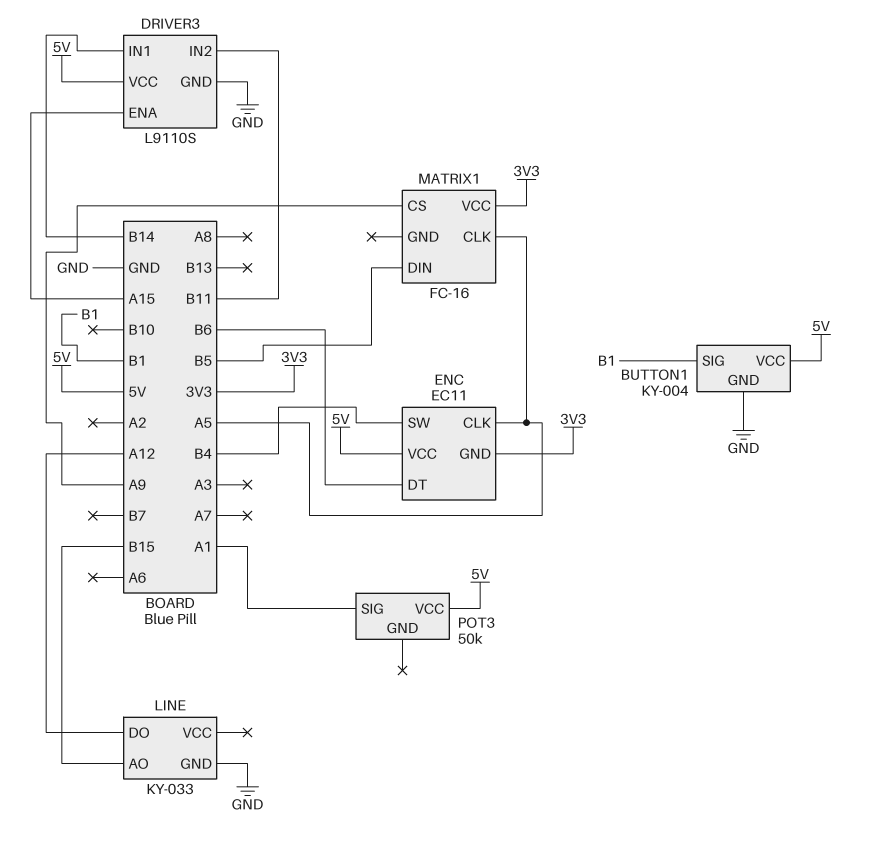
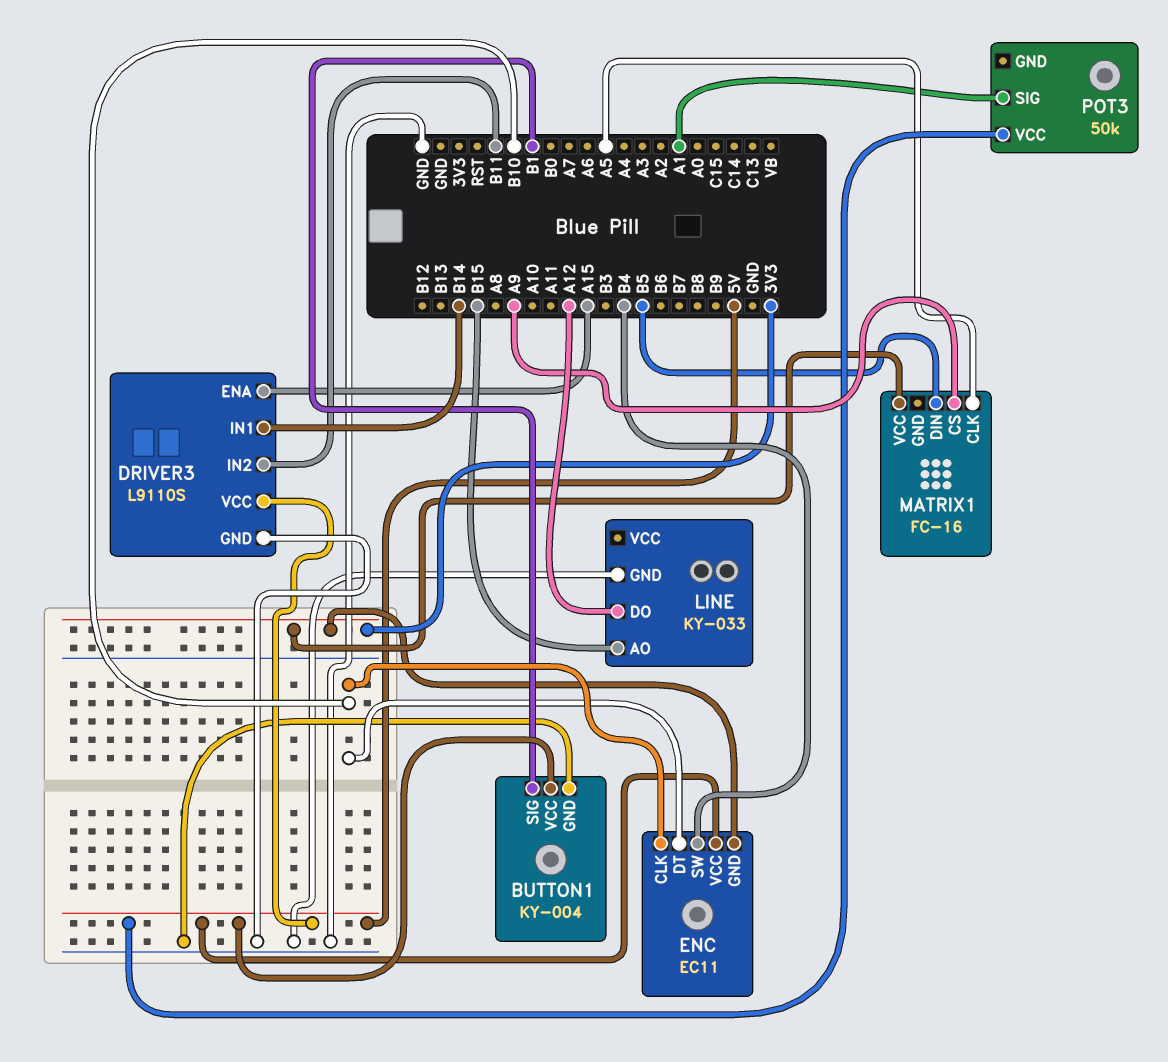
ENC pin CLK: A5 -> B10
ENC pin DT: B6 -> B10

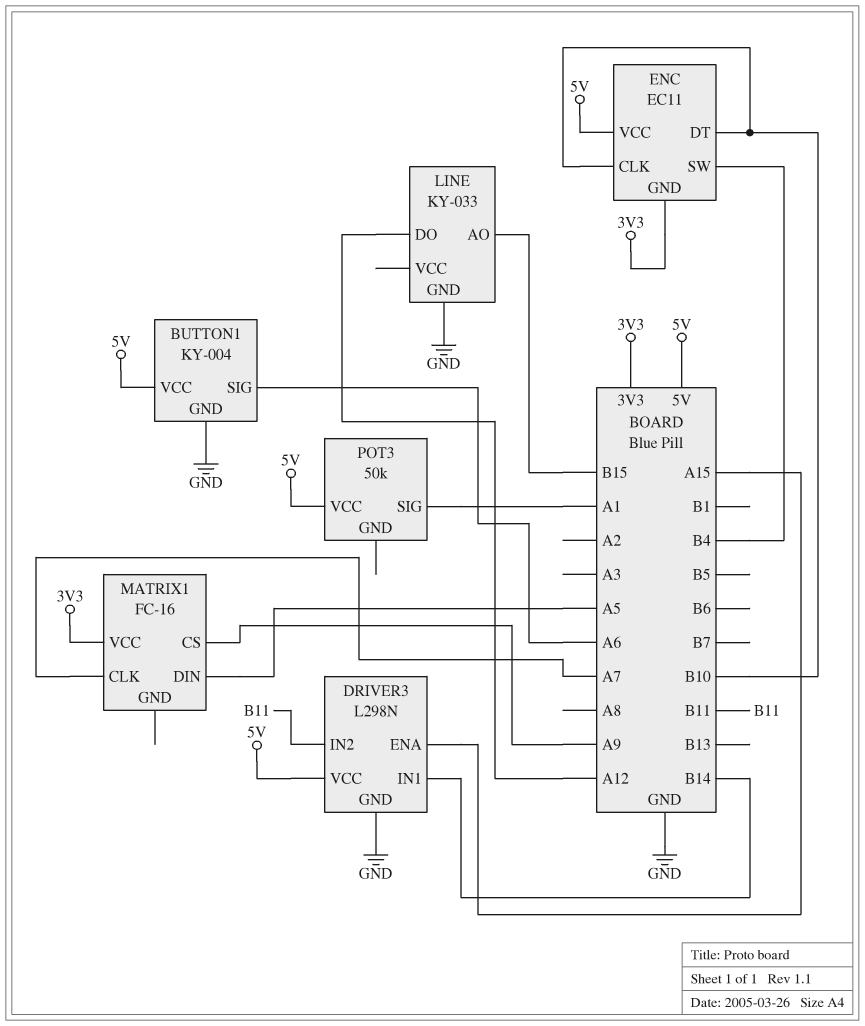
BUTTON1 pin SIG: B1 -> A6
DRIVER3: L9110S -> L298N
MATRIX1 pin CLK: A5 -> A7
MATRIX1 pin DIN: B5 -> A5

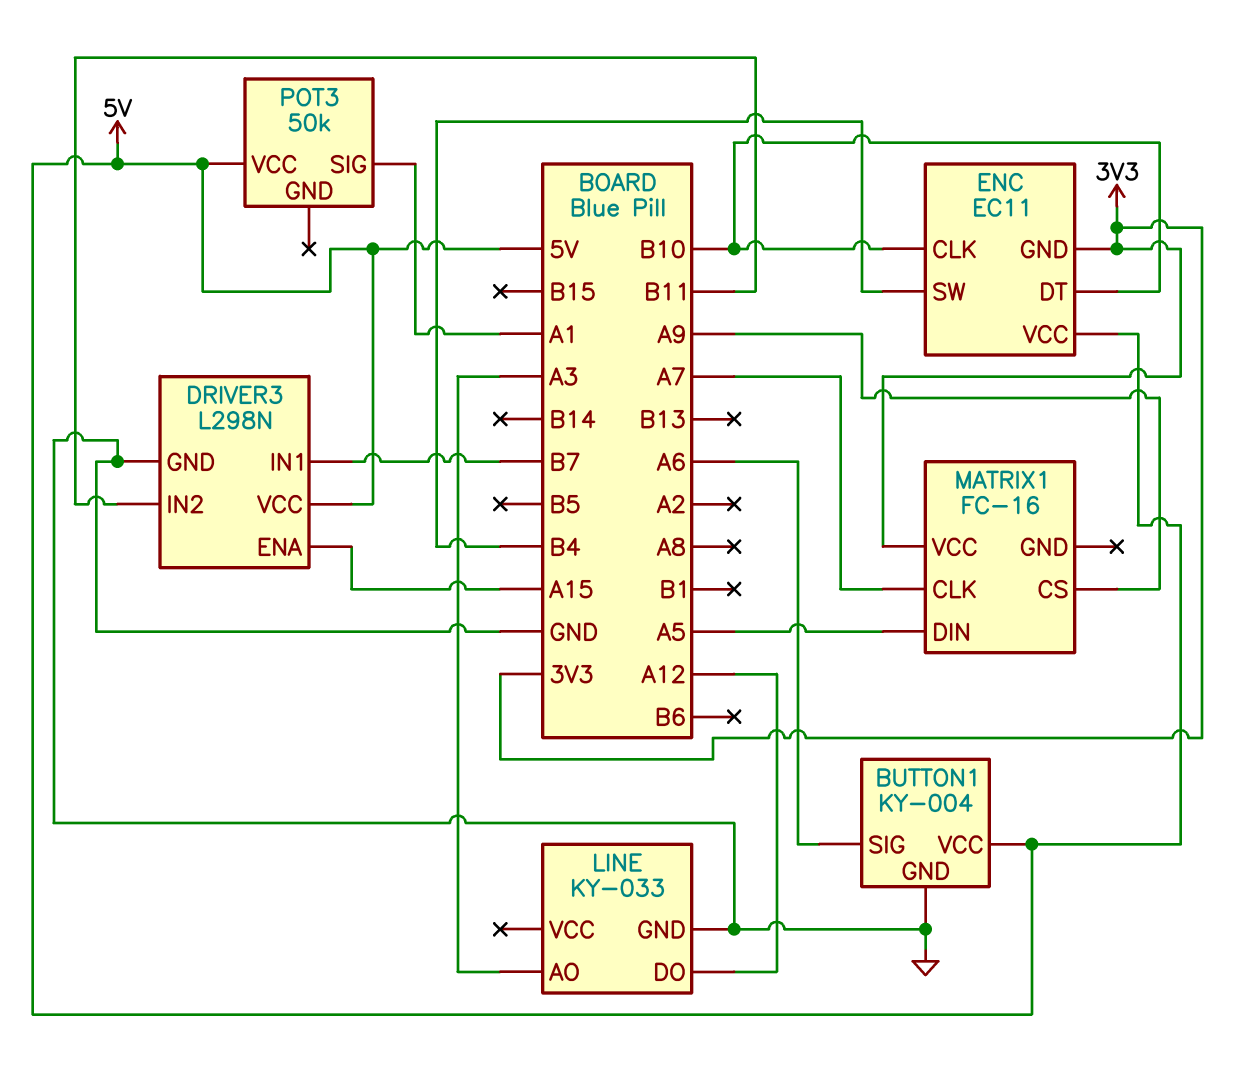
DRIVER3 pin IN1: B14 -> B7
LINE pin AO: B15 -> A3

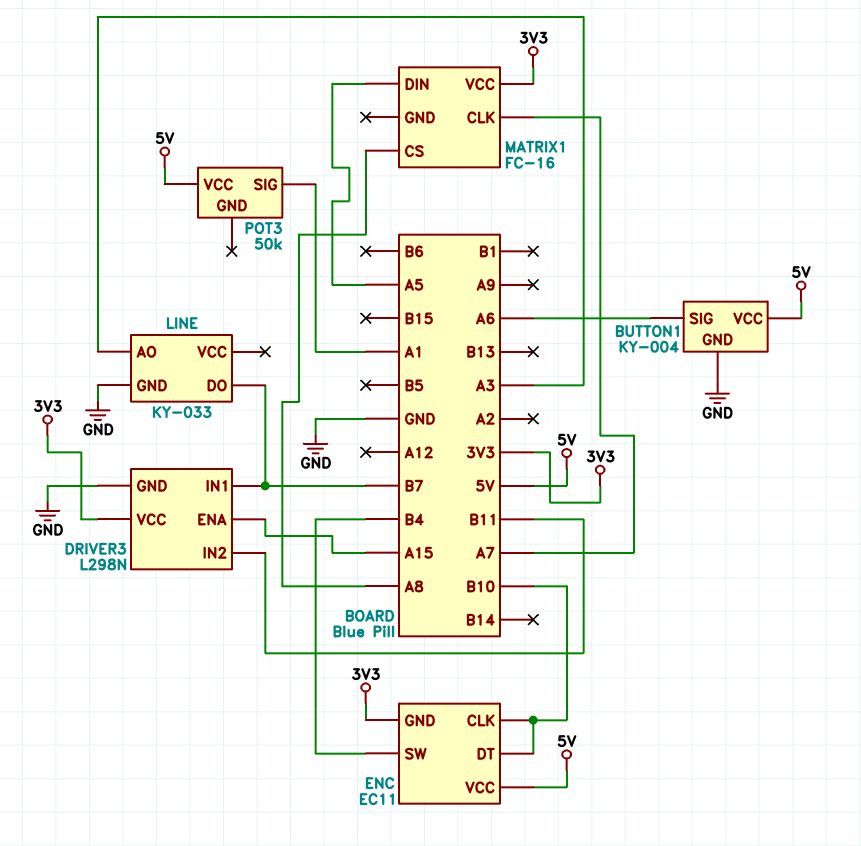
DRIVER3 pin VCC: 5V -> 3V3
LINE pin DO: A12 -> B7
MATRIX1 pin CS: A9 -> A8

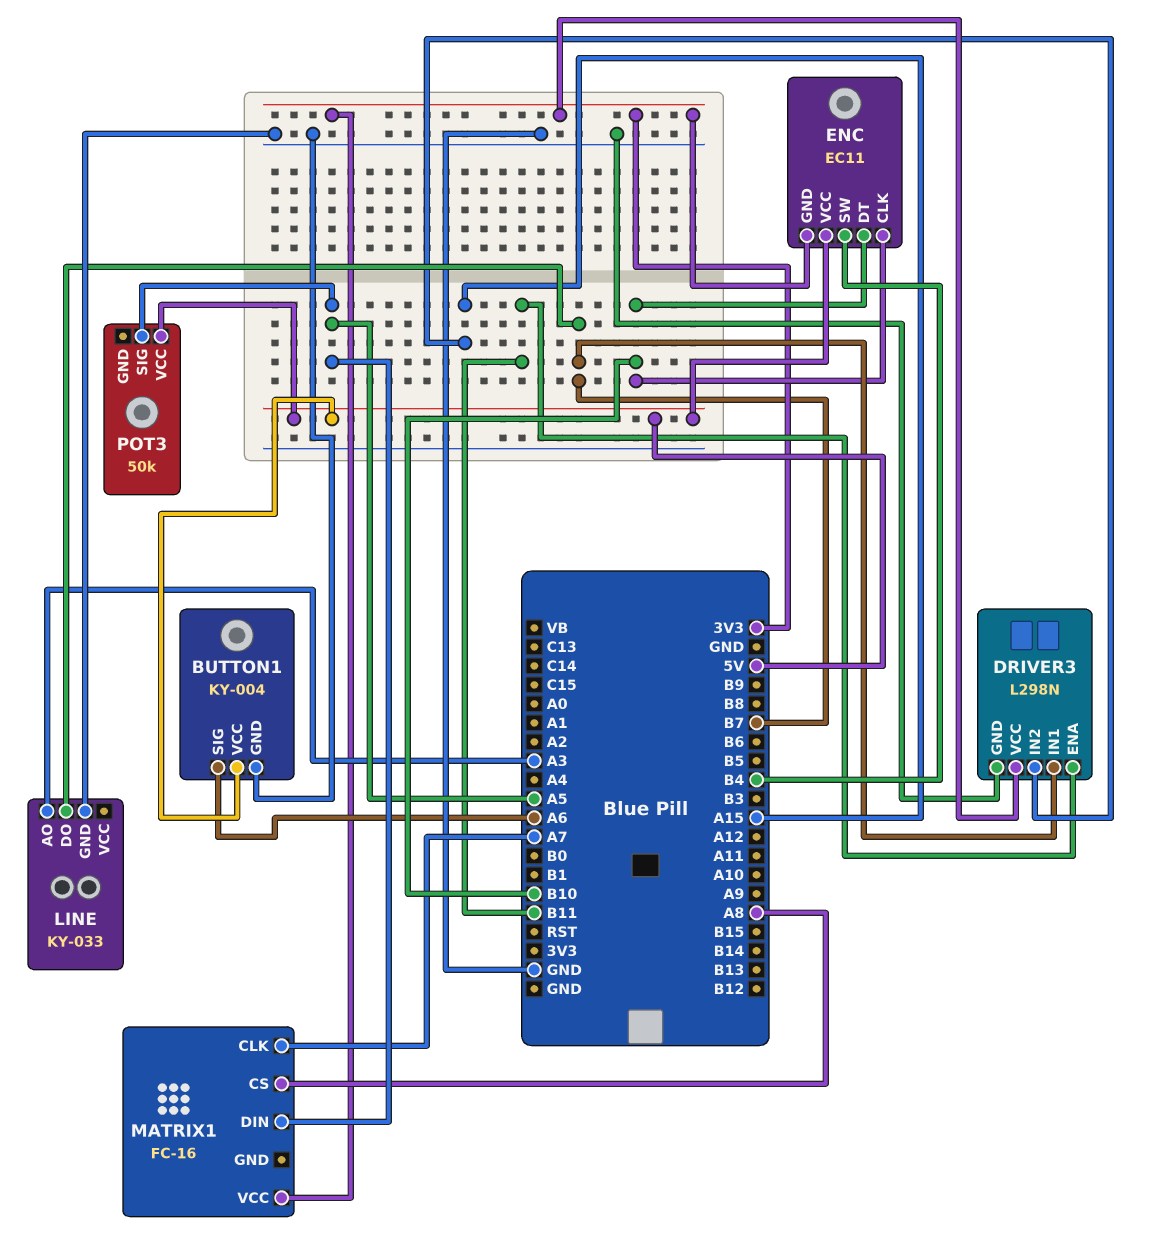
DRIVER3 pin ENA: A15 -> B11
DRIVER3 pin IN2: B11 -> A15
POT3 pin SIG: A1 -> A5

